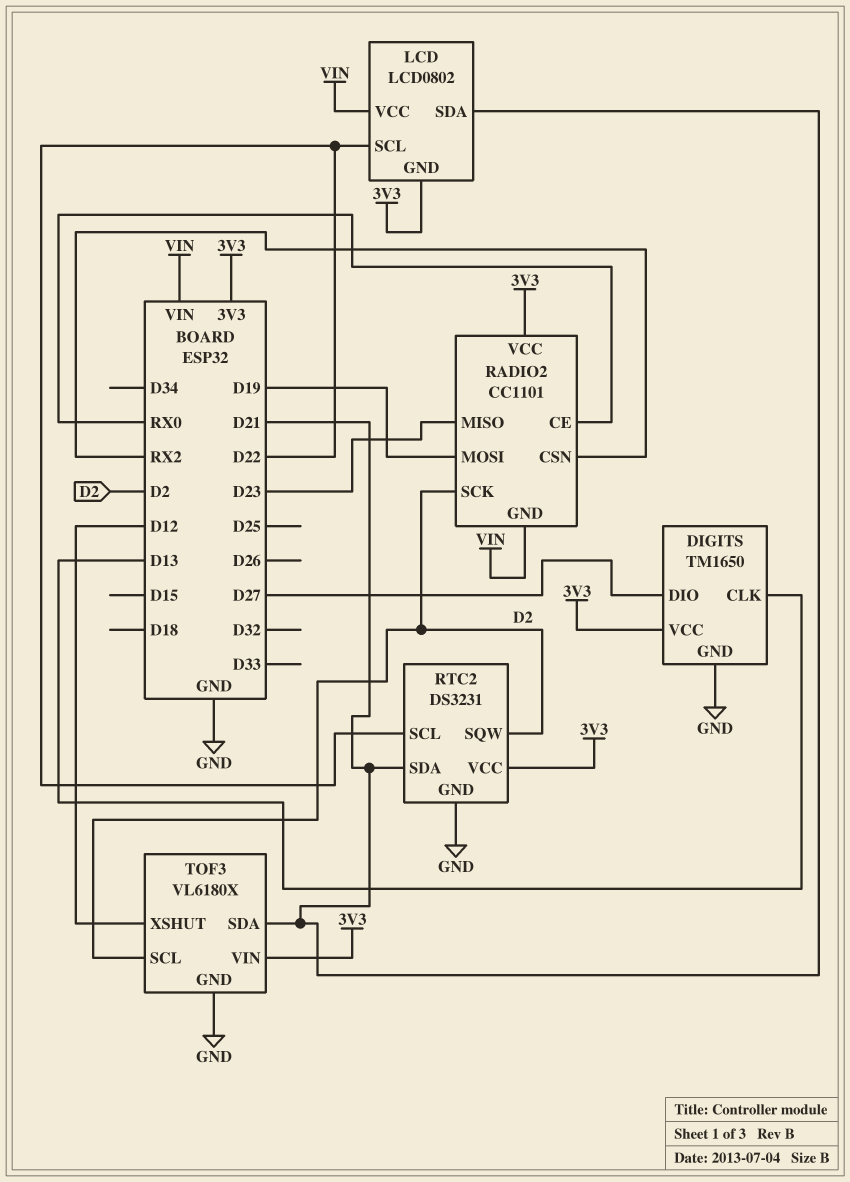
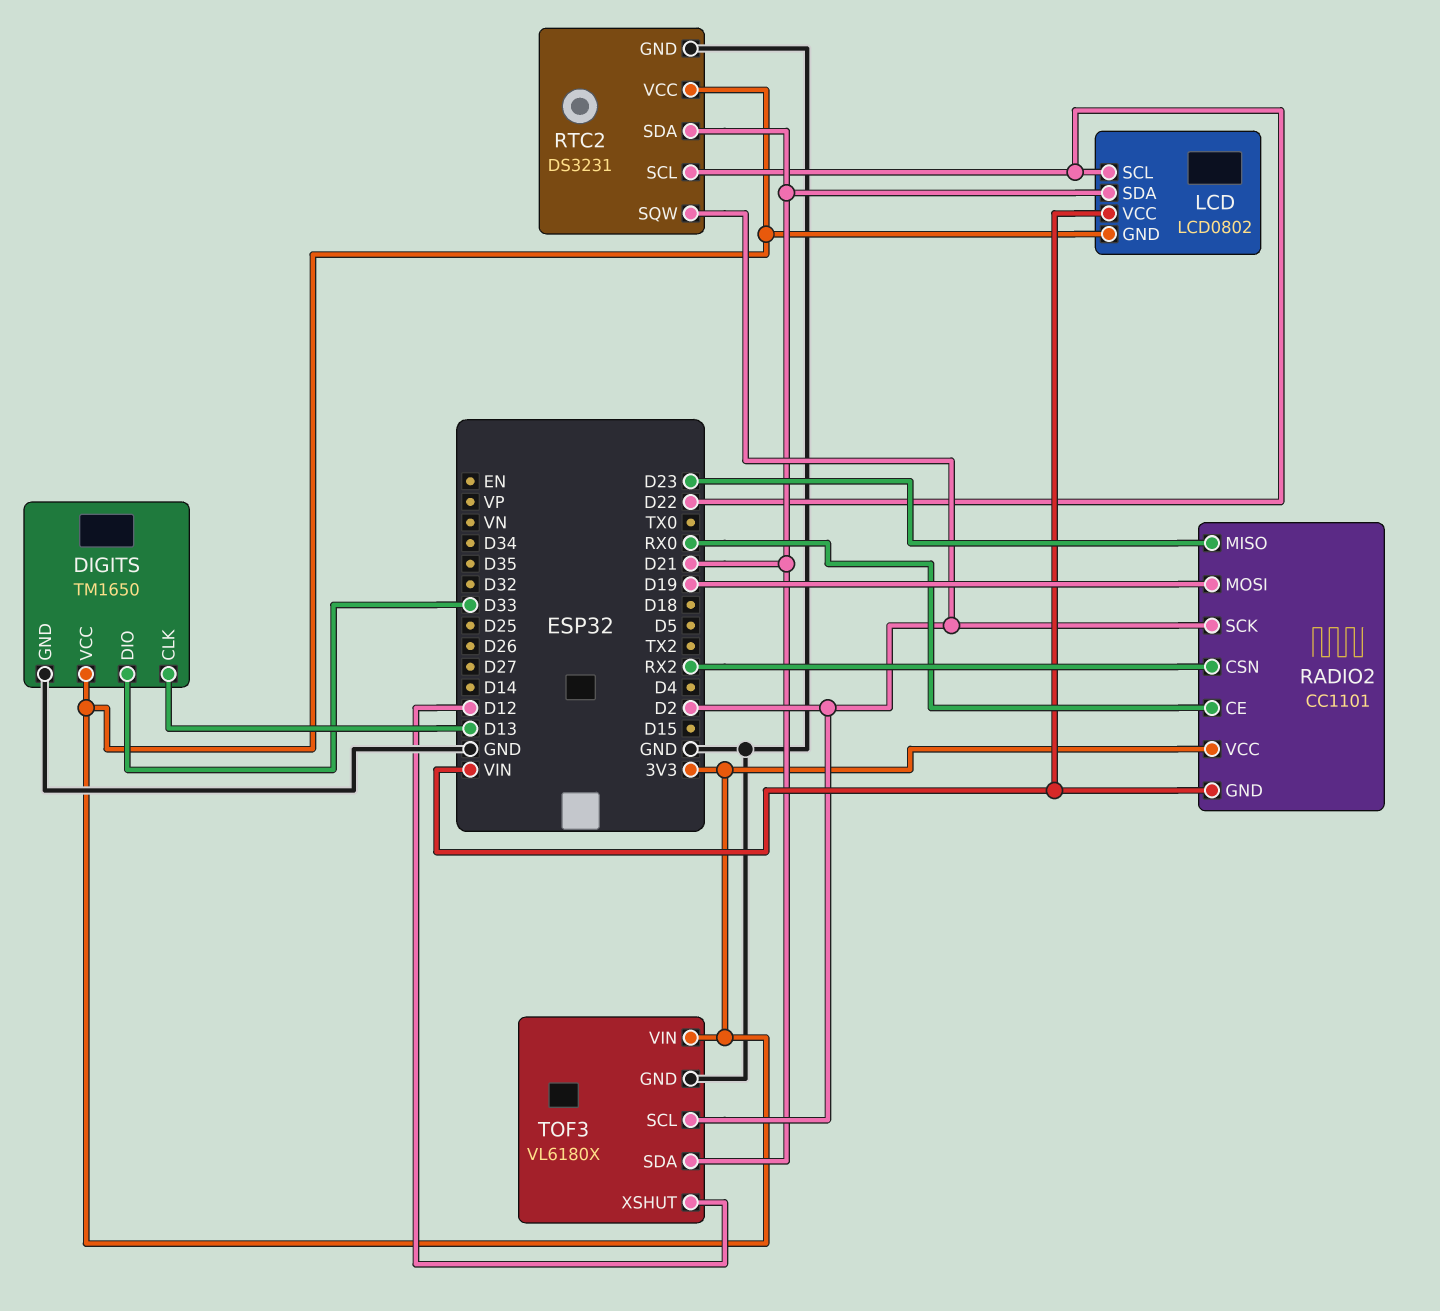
DIGITS pin DIO: D27 -> D33

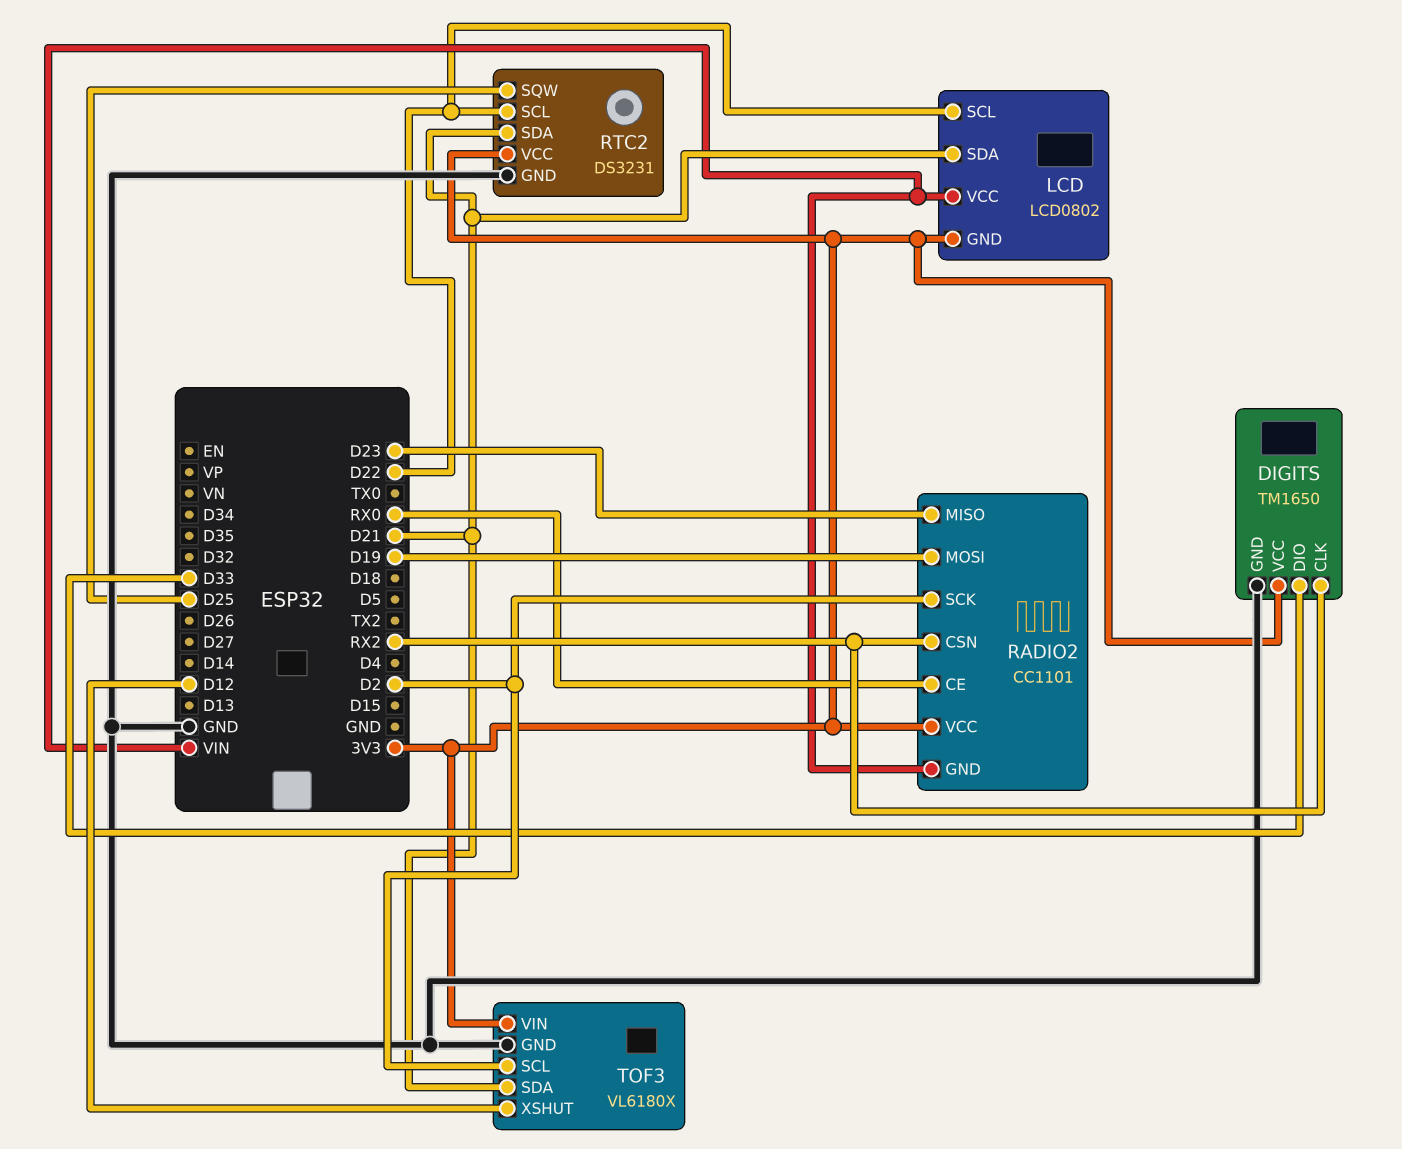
DIGITS pin CLK: D13 -> RX2
RTC2 pin SQW: D2 -> D25

